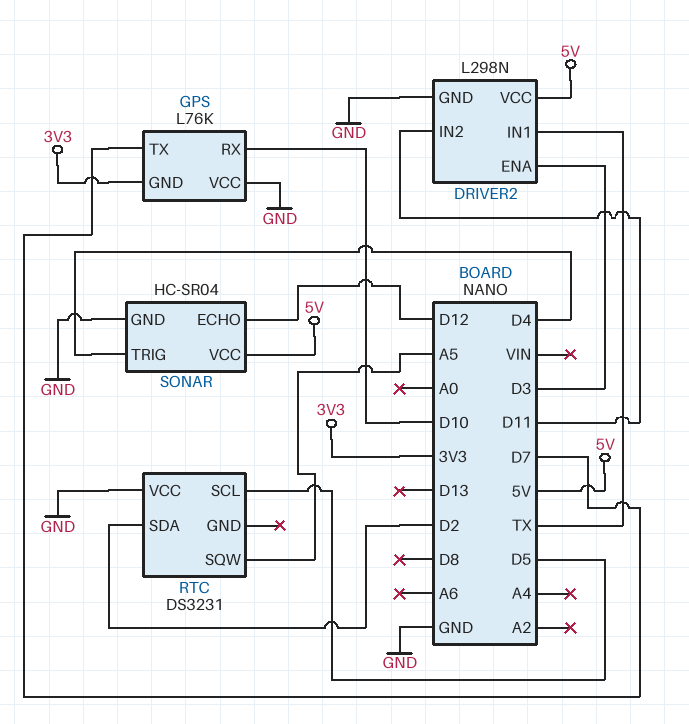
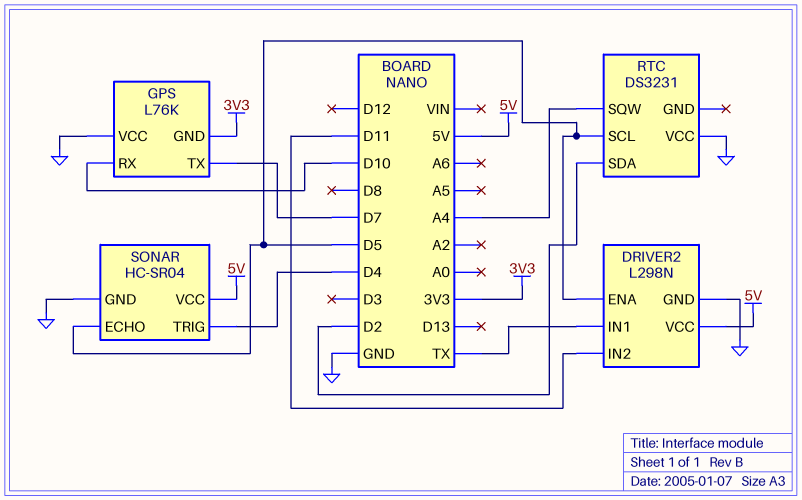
DRIVER2 pin ENA: D3 -> D5
RTC pin SQW: A5 -> A4
SONAR pin ECHO: D12 -> D5

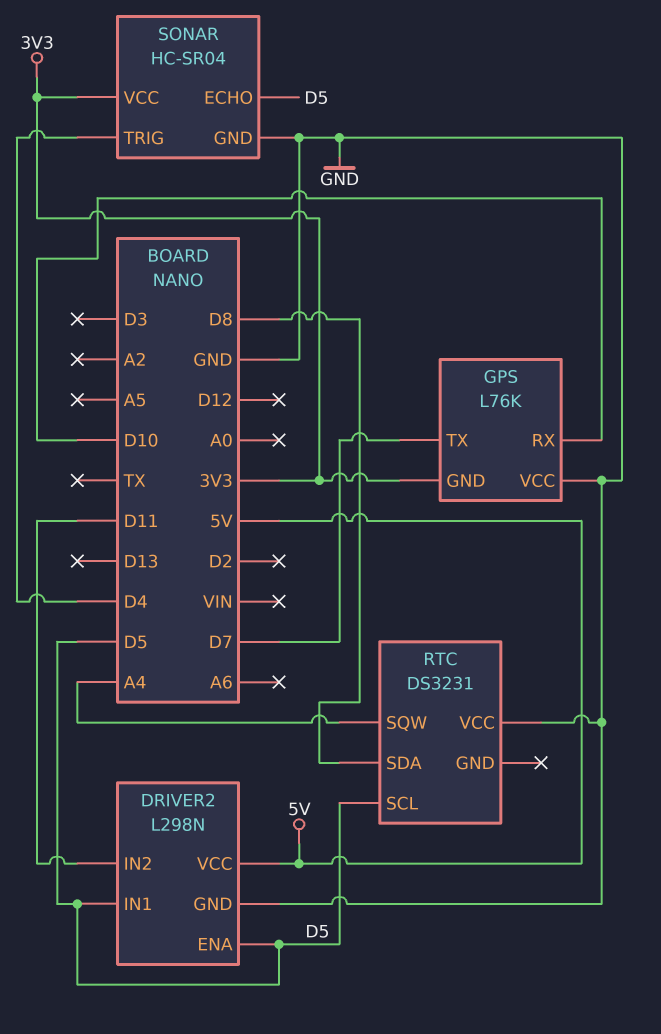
DRIVER2 pin IN1: TX -> D5
RTC pin SDA: D2 -> D8
SONAR pin VCC: 5V -> 3V3

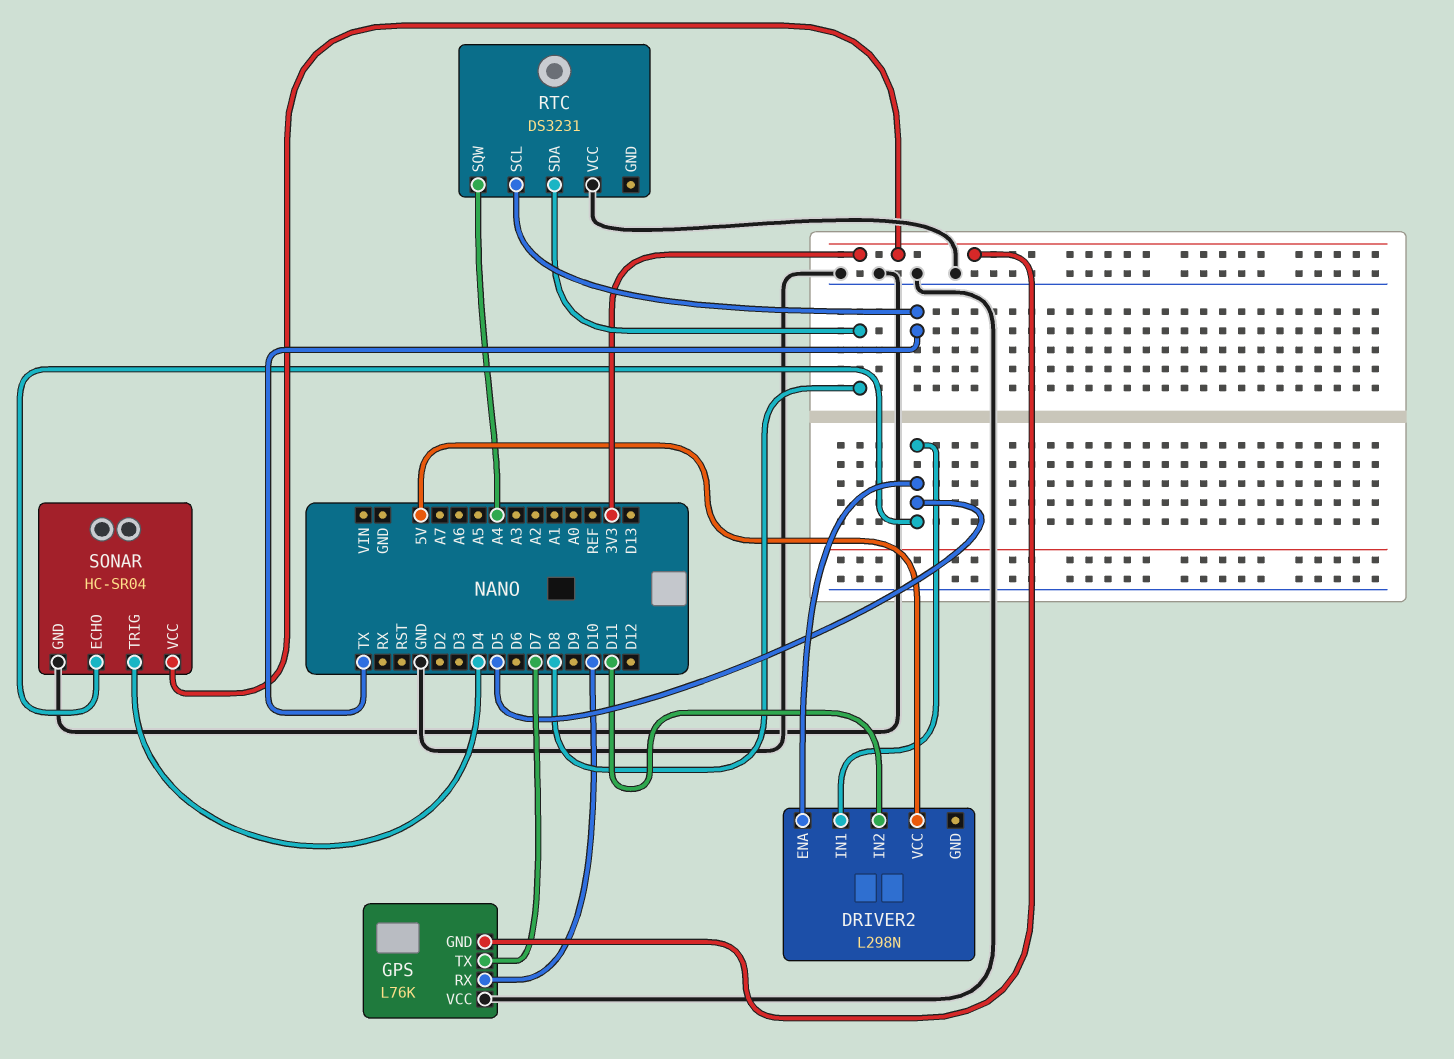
DRIVER2 pin GND: GND -> none
RTC pin SCL: D5 -> TX

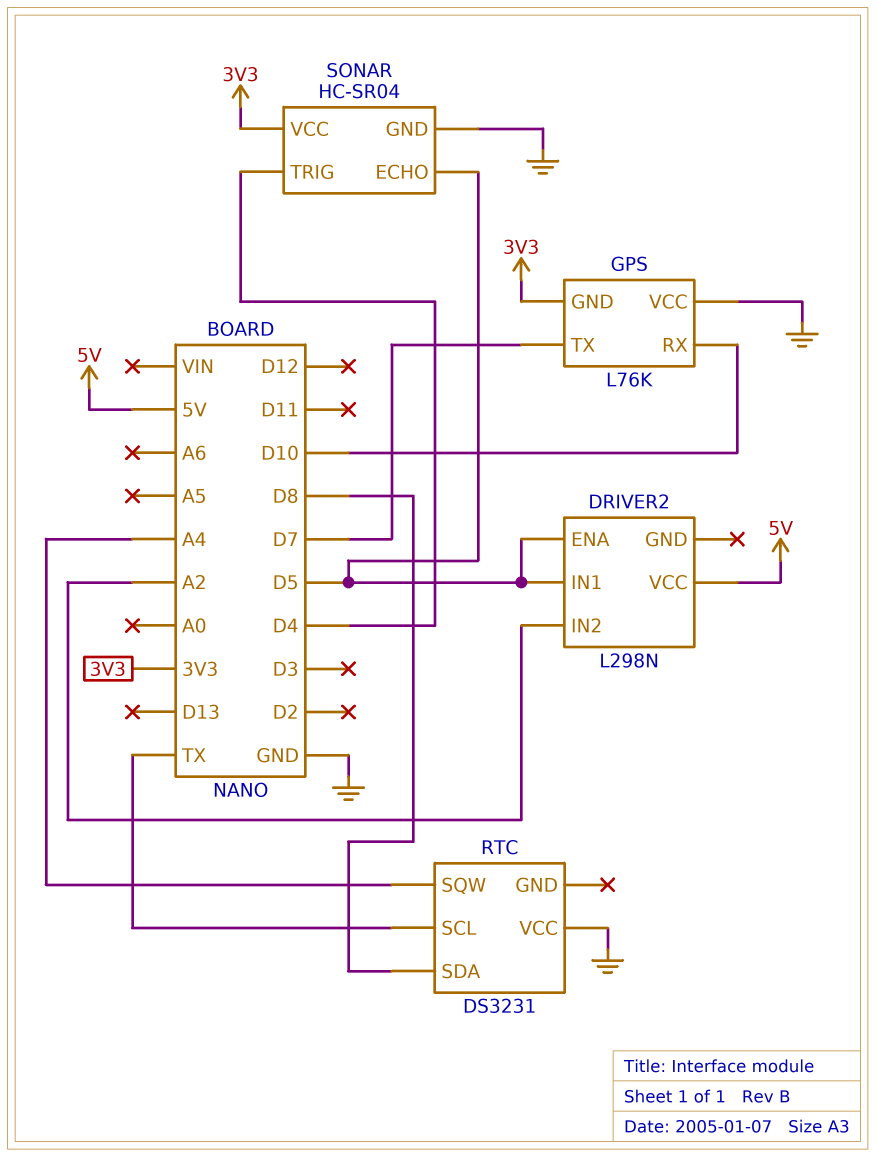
DRIVER2 pin IN2: D11 -> A2

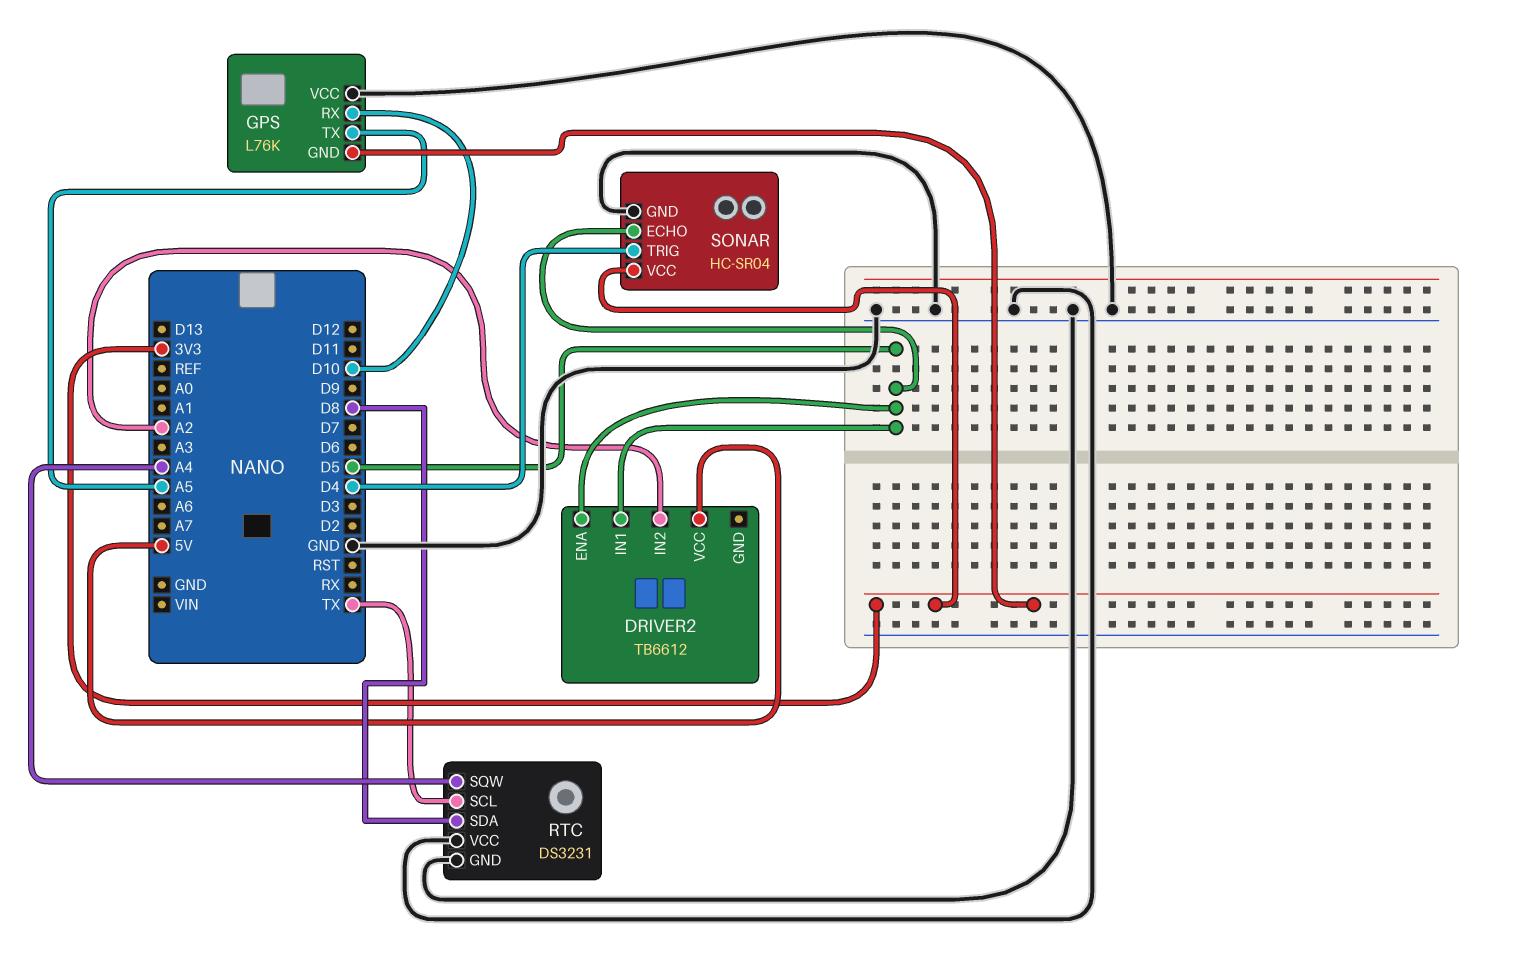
DRIVER2: L298N -> TB6612
GPS pin TX: D7 -> A5
RTC pin GND: none -> GND

